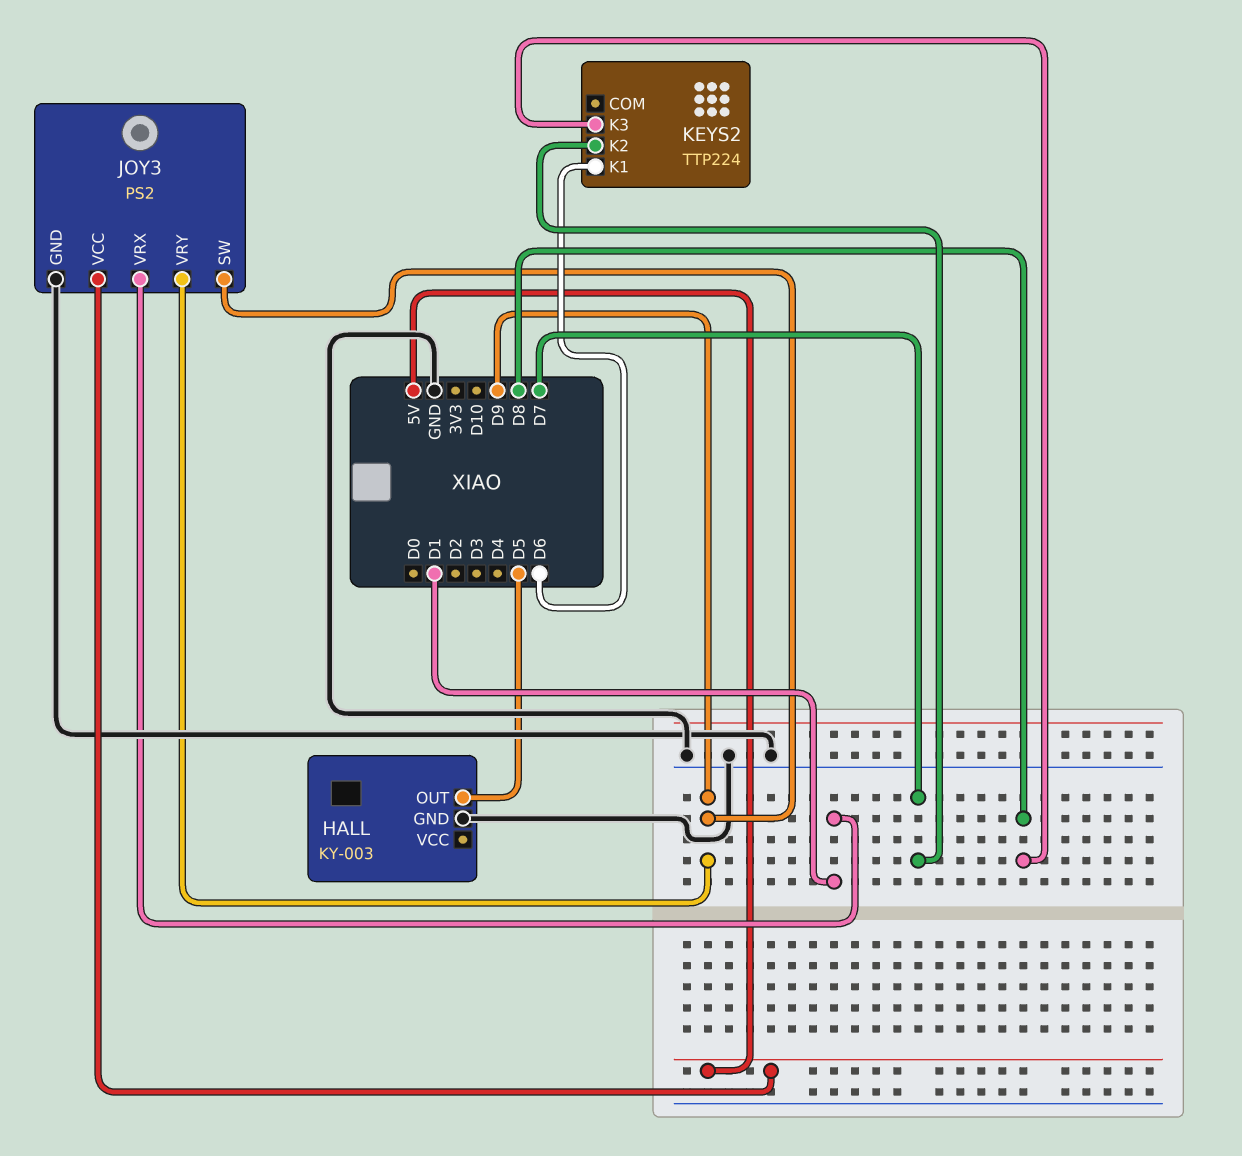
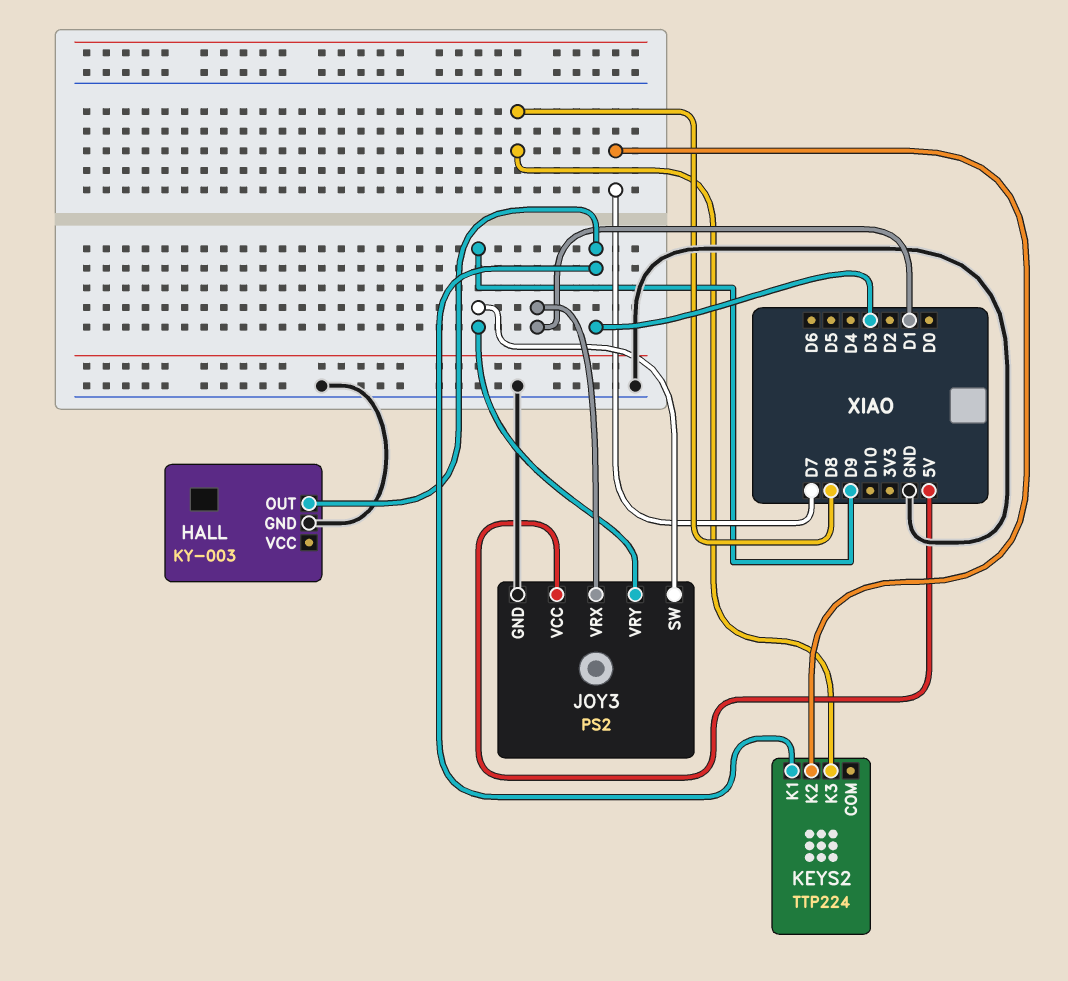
HALL pin OUT: D5 -> D3
KEYS2 pin K1: D6 -> D3

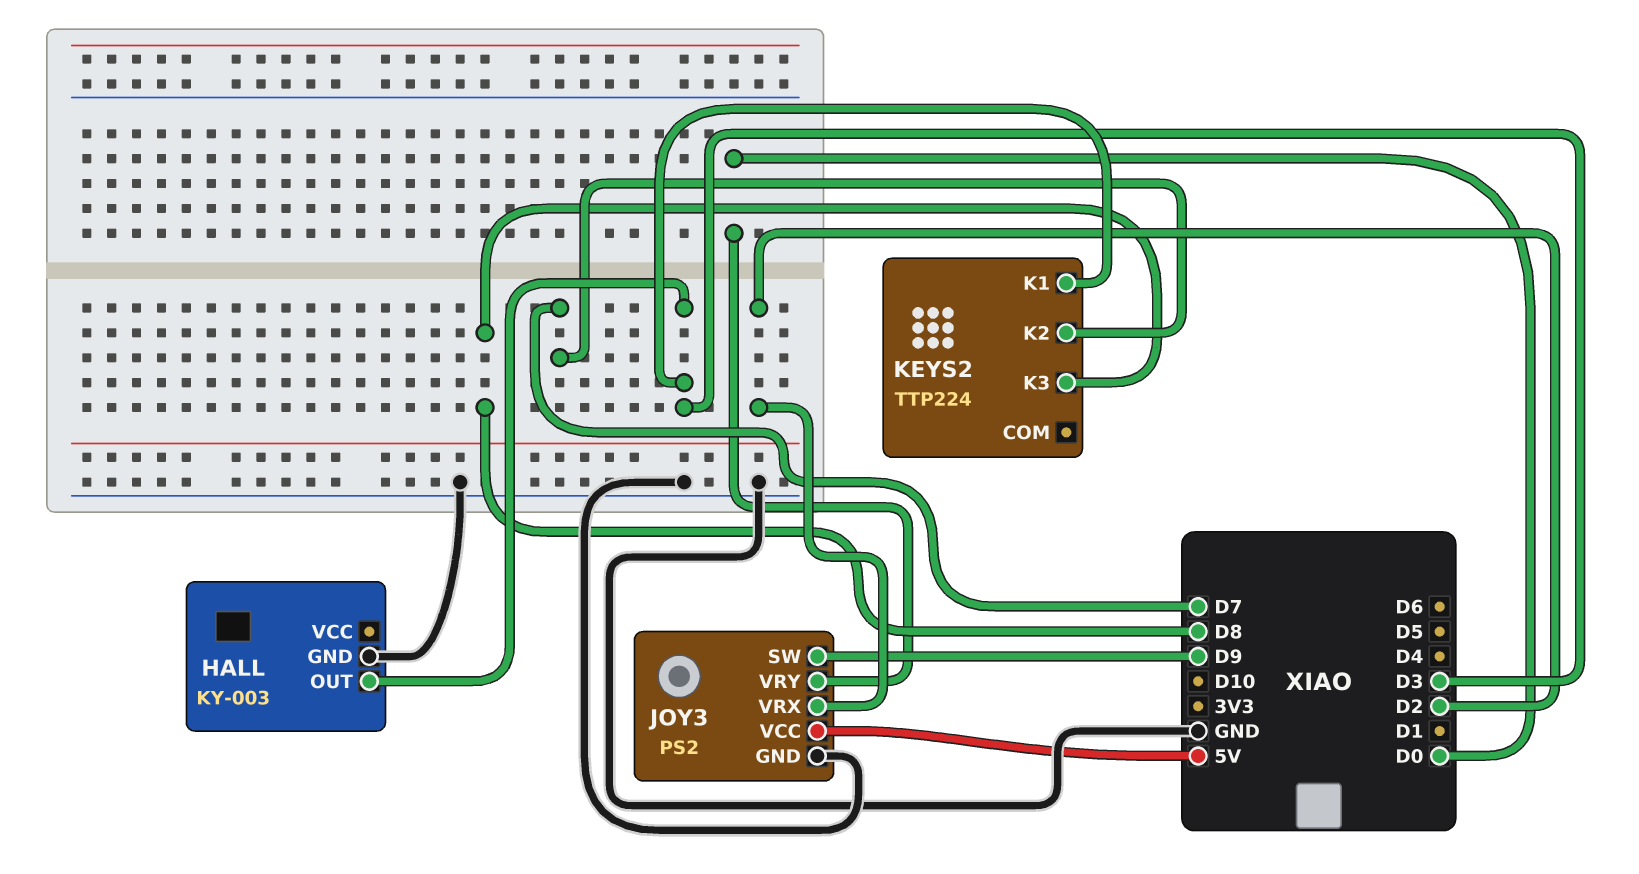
JOY3 pin VRX: D1 -> D2
JOY3 pin VRY: D9 -> D0

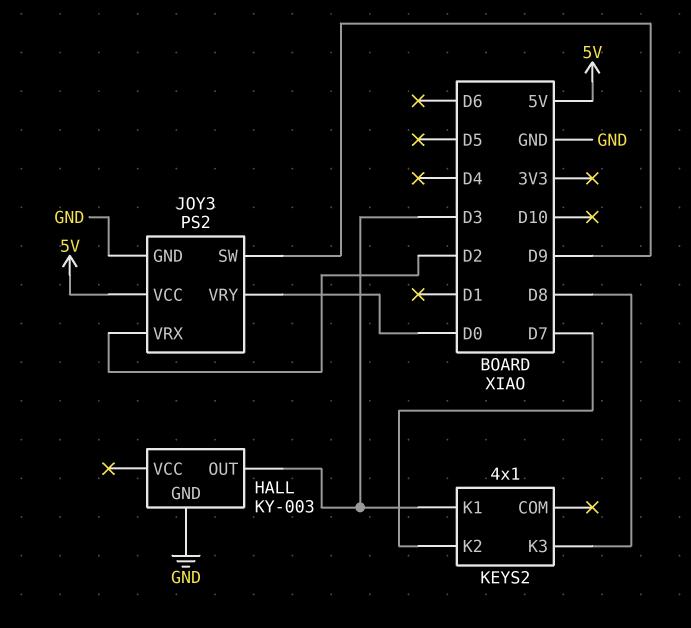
KEYS2: TTP224 -> 4x1

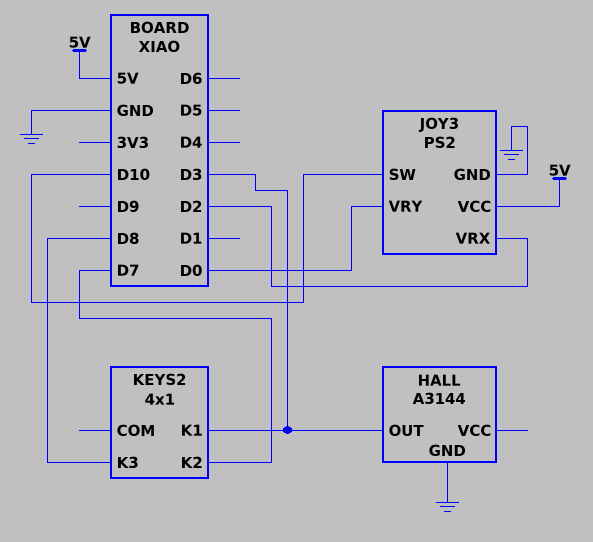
HALL: KY-003 -> A3144
JOY3 pin SW: D9 -> D10

